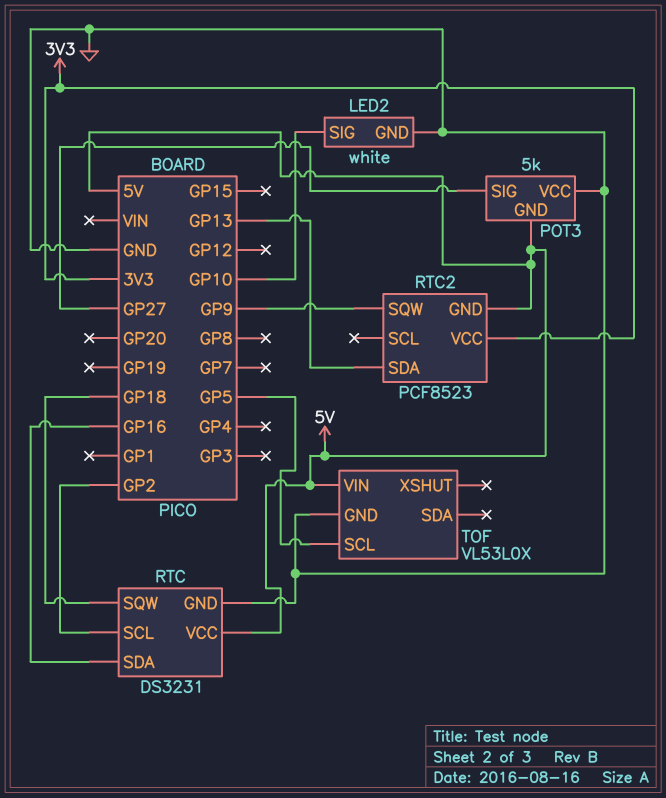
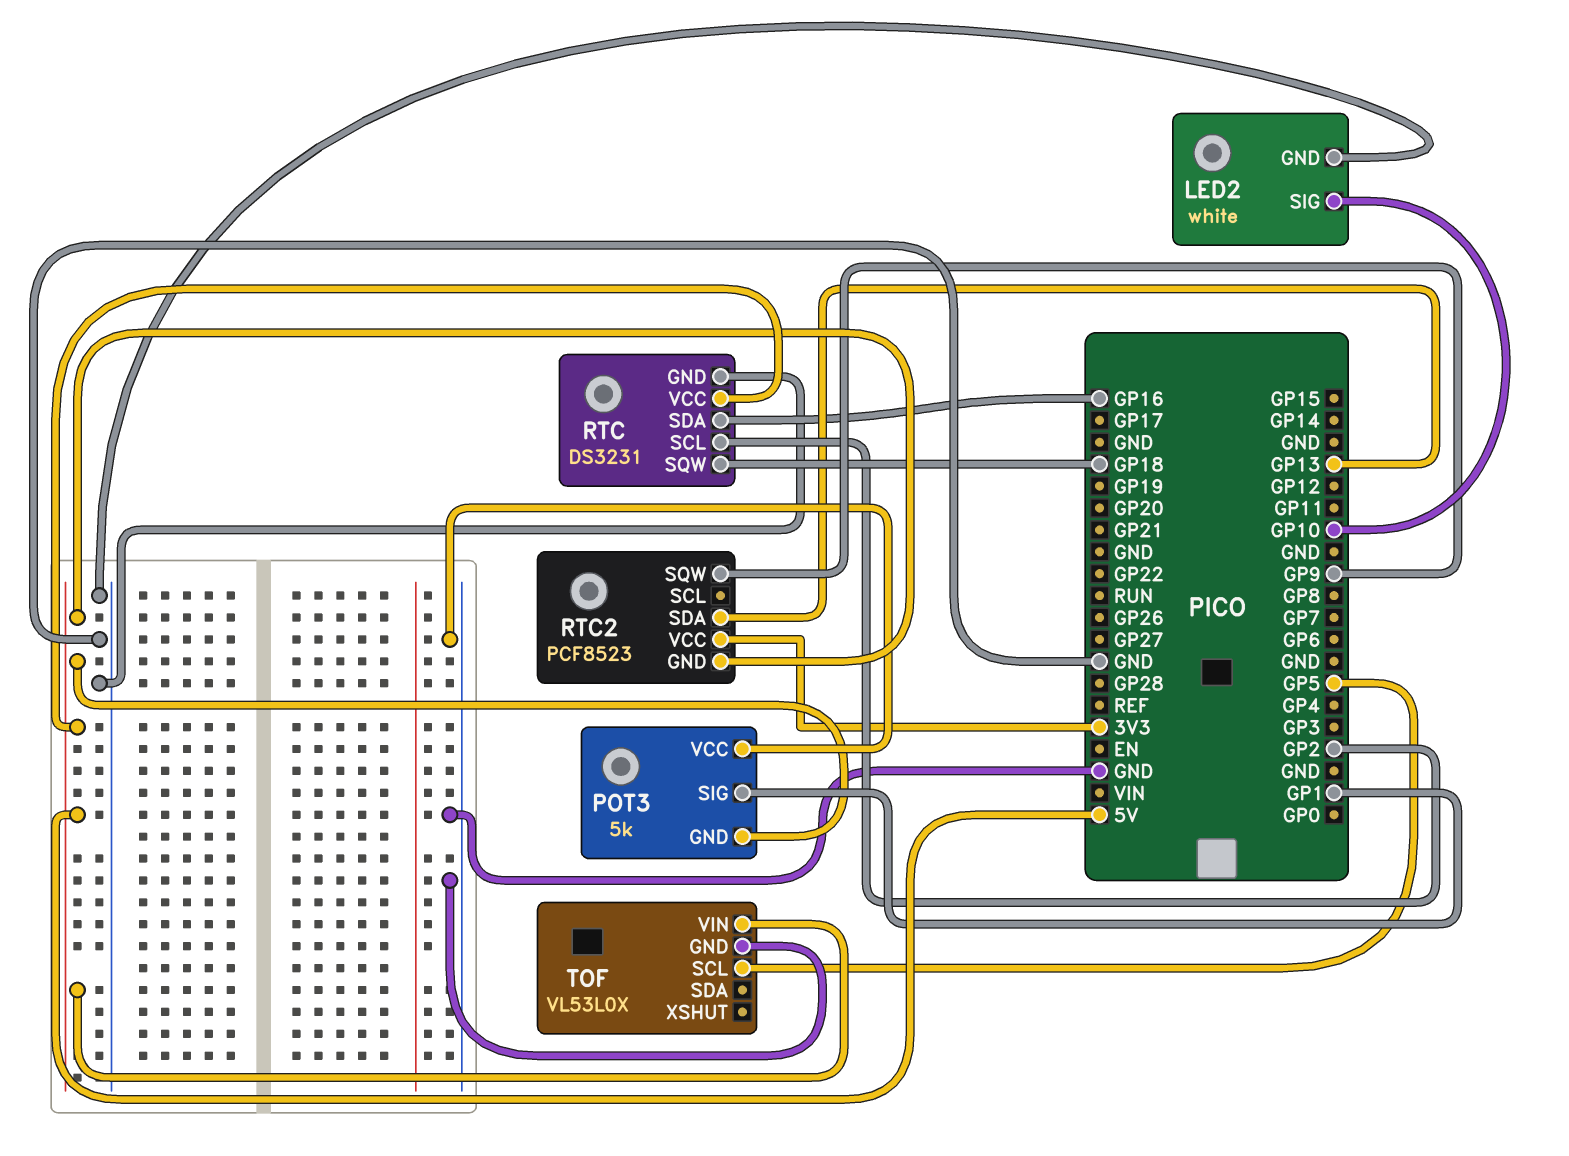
POT3 pin SIG: GP27 -> GP1

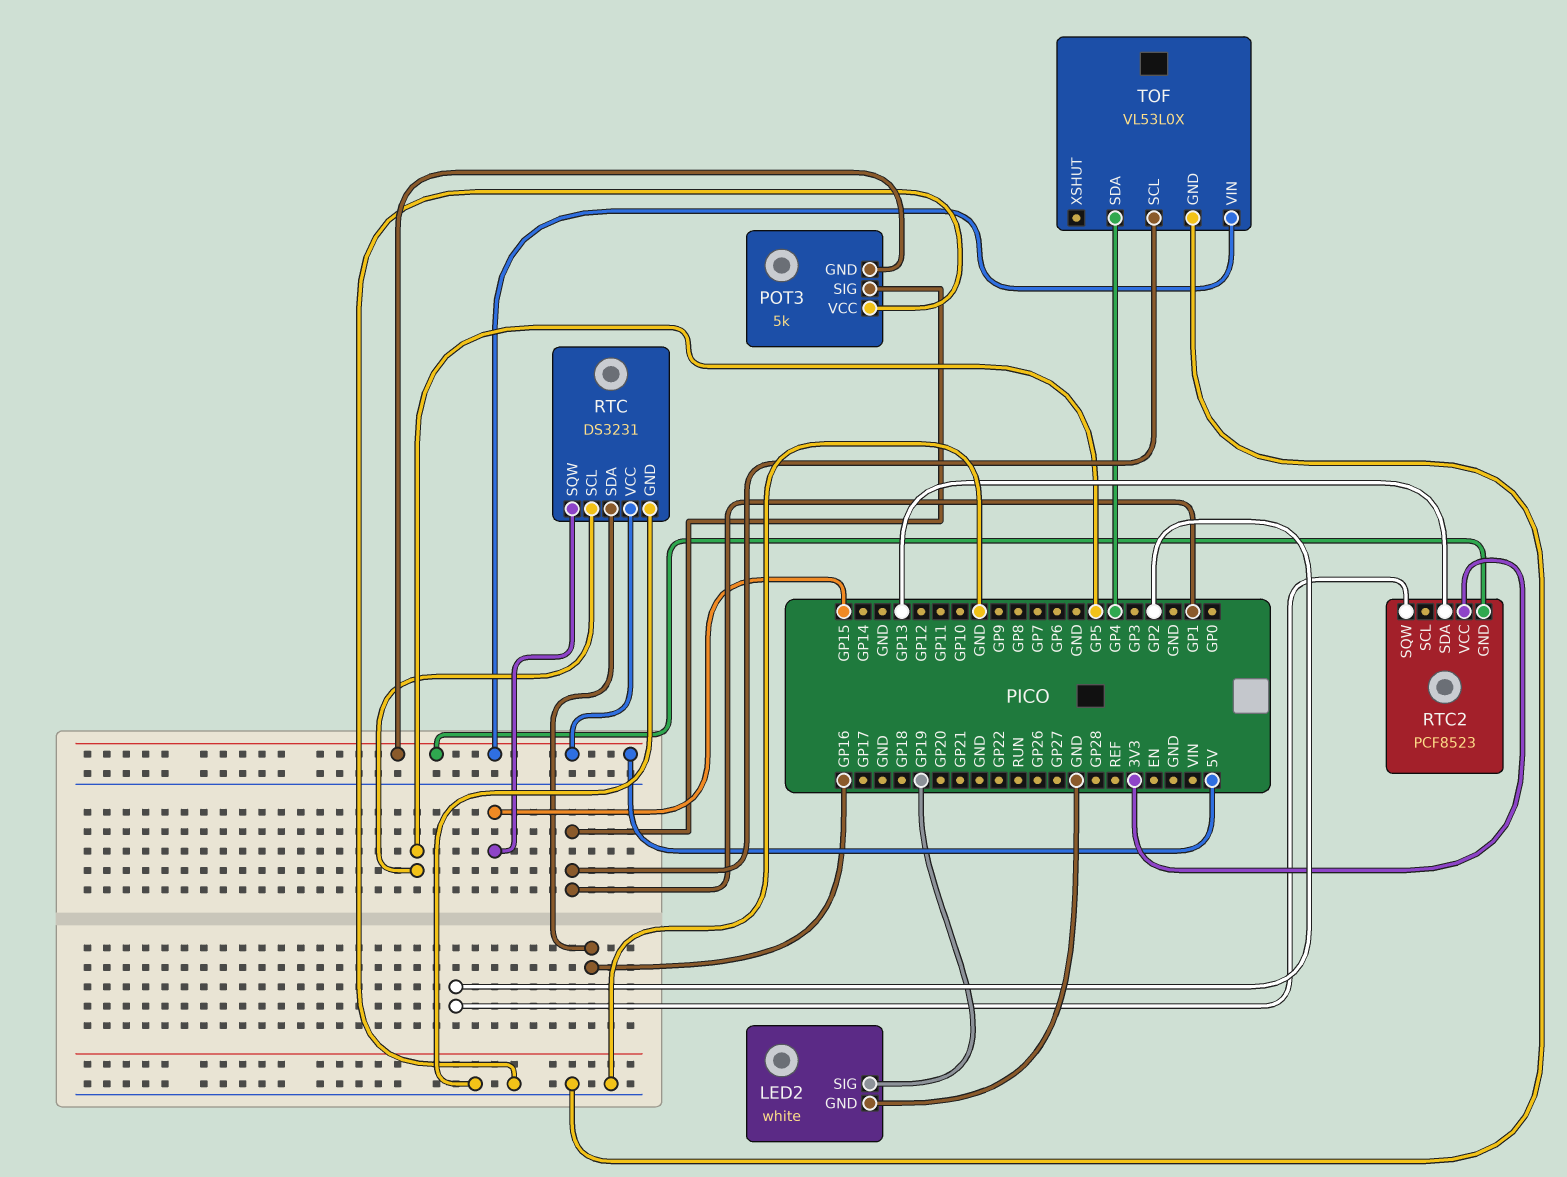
LED2 pin SIG: GP10 -> GP19
RTC pin SCL: GP2 -> GP5
RTC pin SQW: GP18 -> GP15
RTC2 pin SQW: GP9 -> GP2
TOF pin SCL: GP5 -> GP1
TOF pin SDA: none -> GP4

